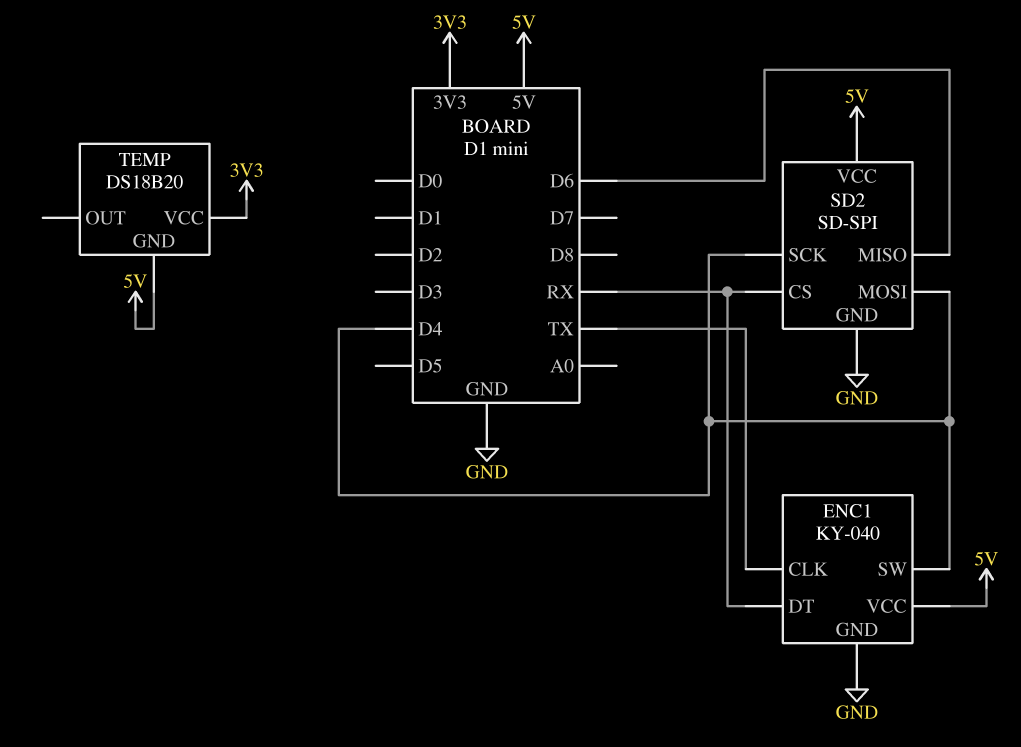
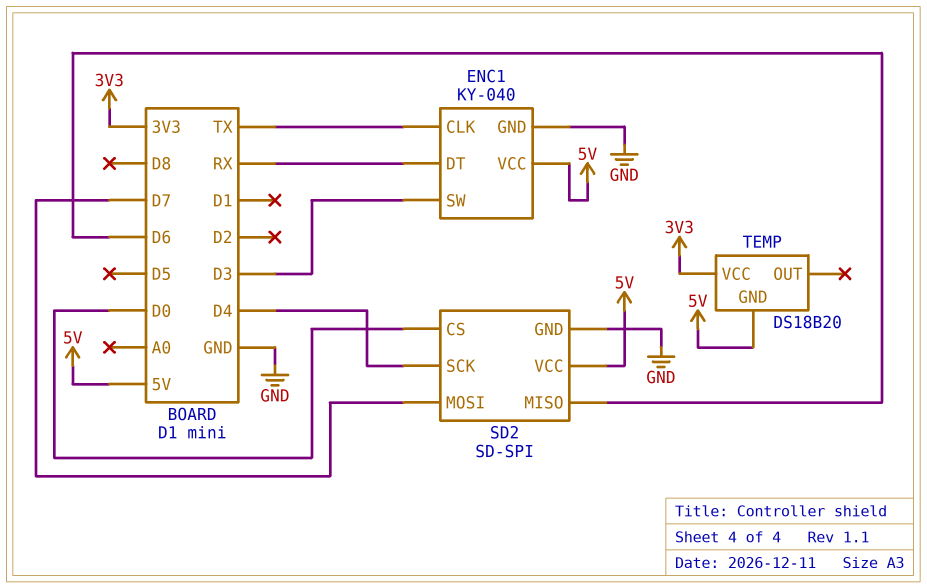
ENC1 pin SW: D4 -> D3
SD2 pin CS: RX -> D0
SD2 pin MOSI: D4 -> D7

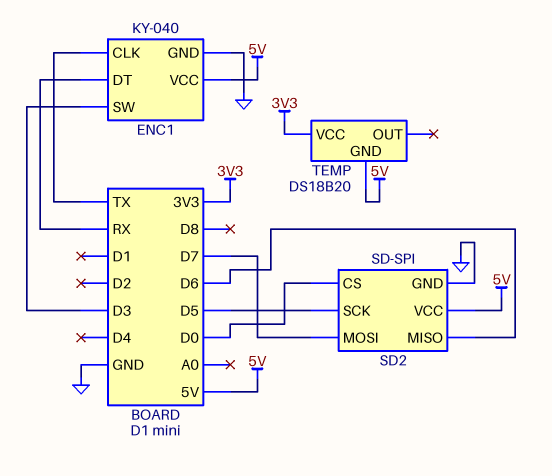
SD2 pin SCK: D4 -> D5

